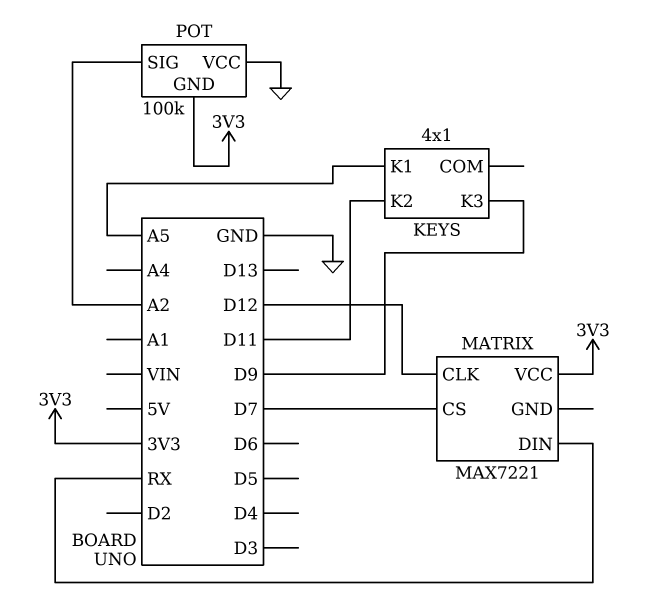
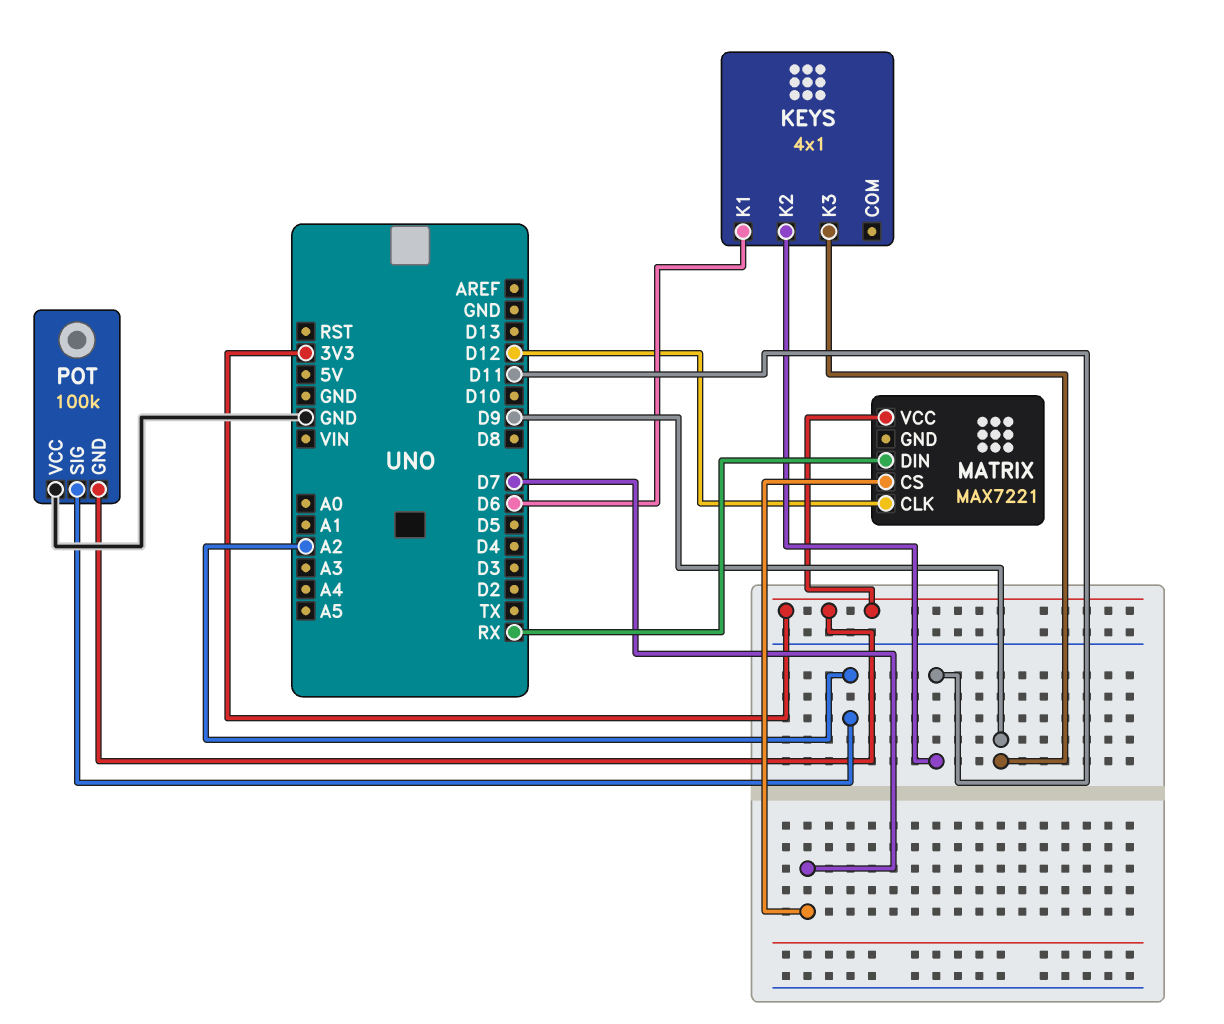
KEYS pin K1: A5 -> D6

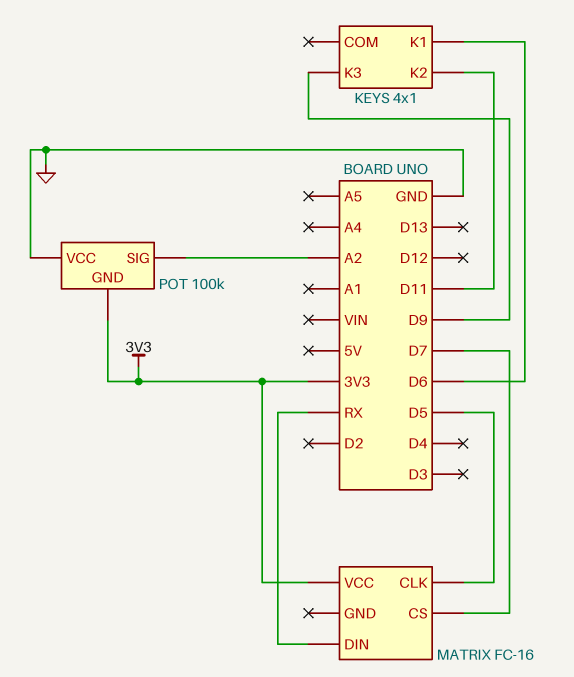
MATRIX: MAX7221 -> FC-16
MATRIX pin CLK: D12 -> D5

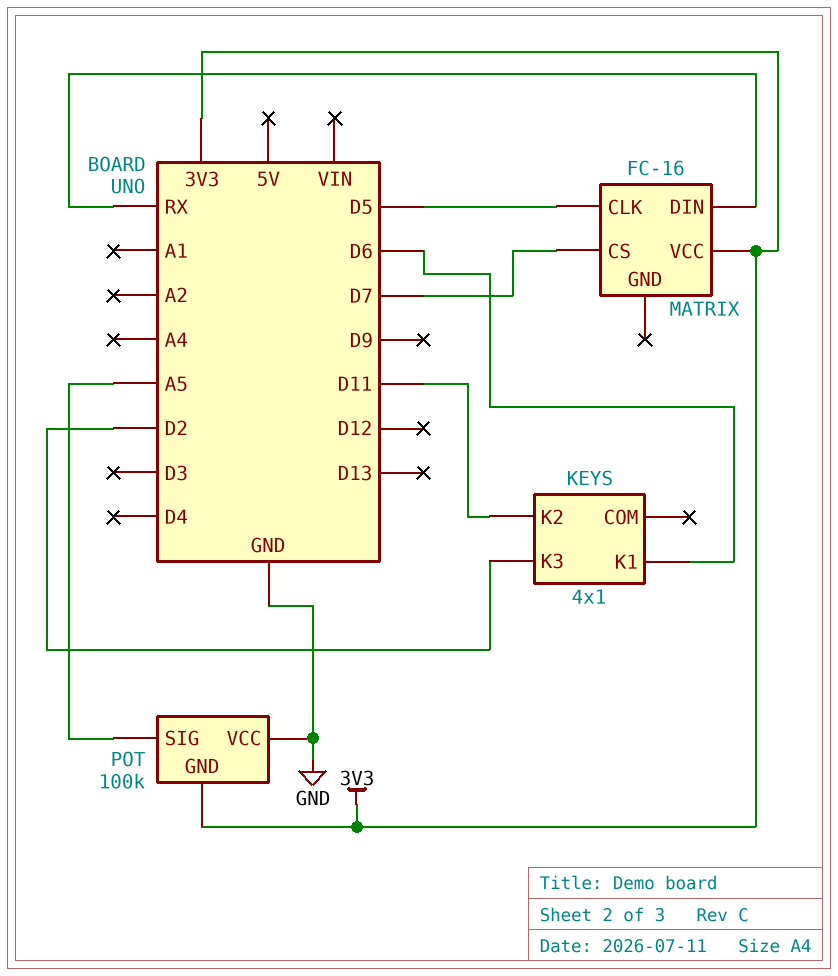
KEYS pin K3: D9 -> D2
POT pin SIG: A2 -> A5

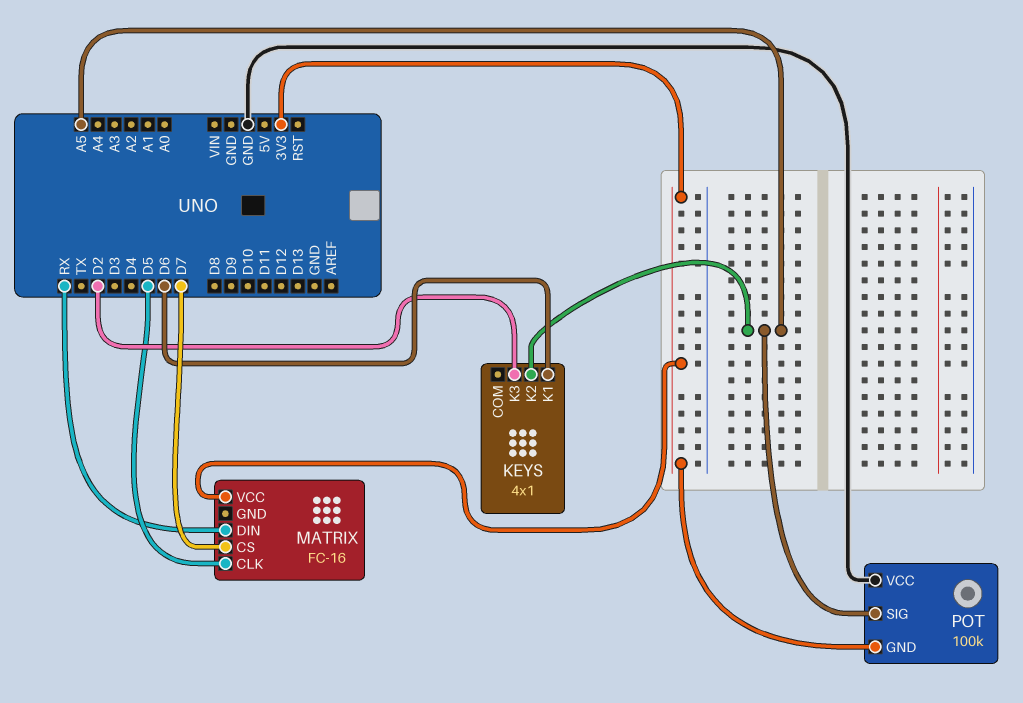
KEYS pin K2: D11 -> A5

